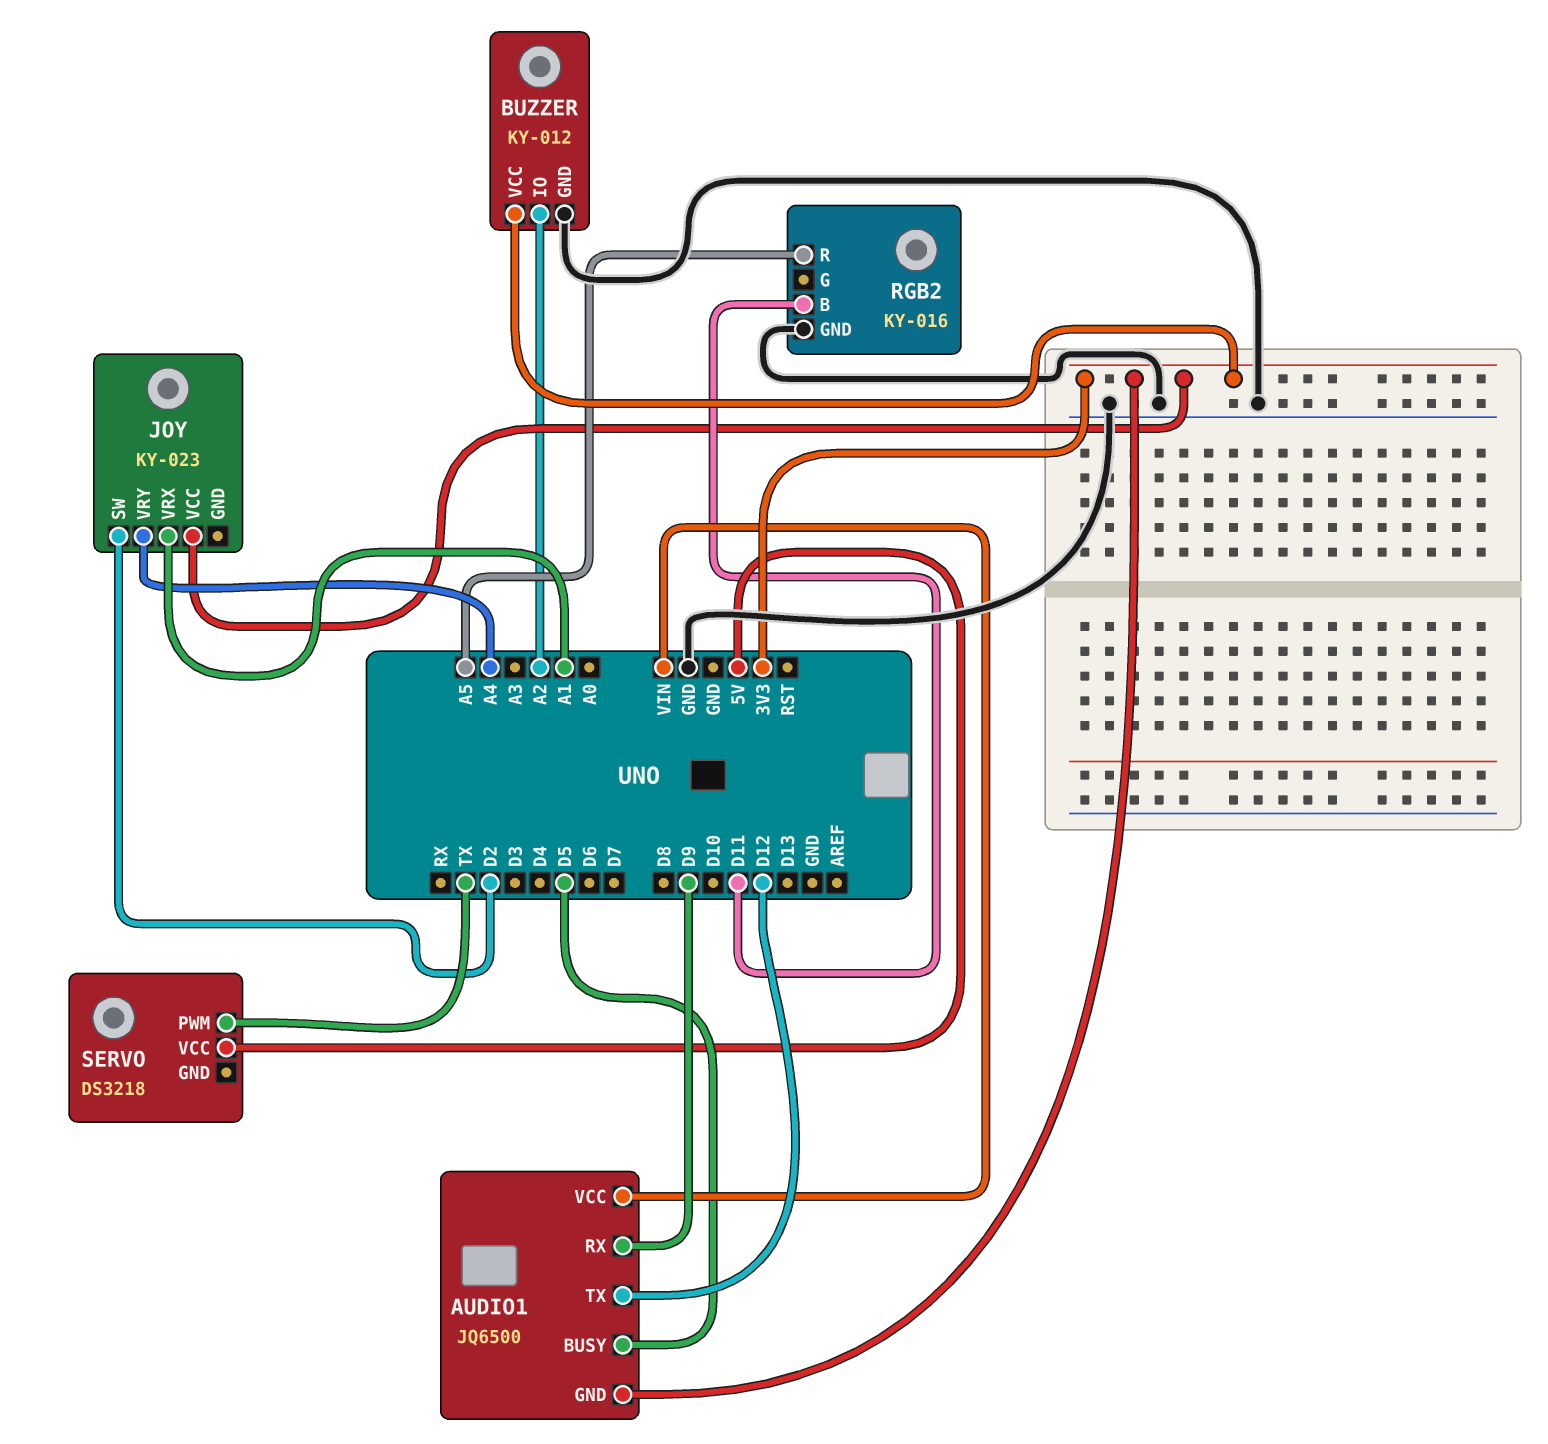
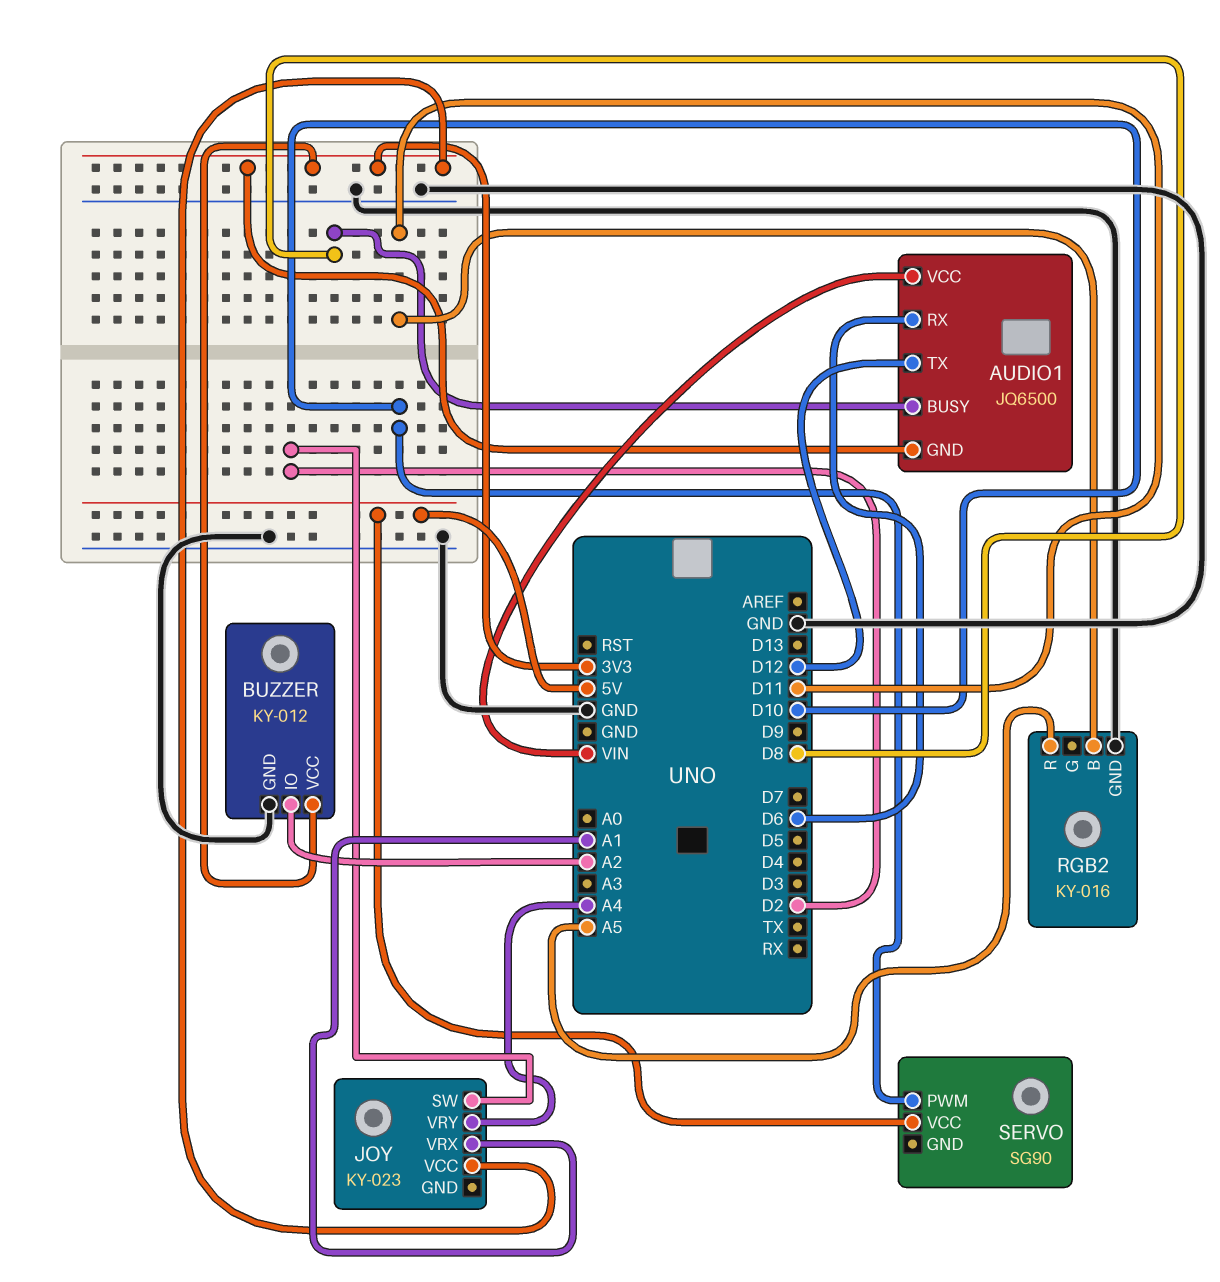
AUDIO1 pin BUSY: D5 -> D8
AUDIO1 pin RX: D9 -> D6
SERVO: DS3218 -> SG90
SERVO pin PWM: TX -> D10

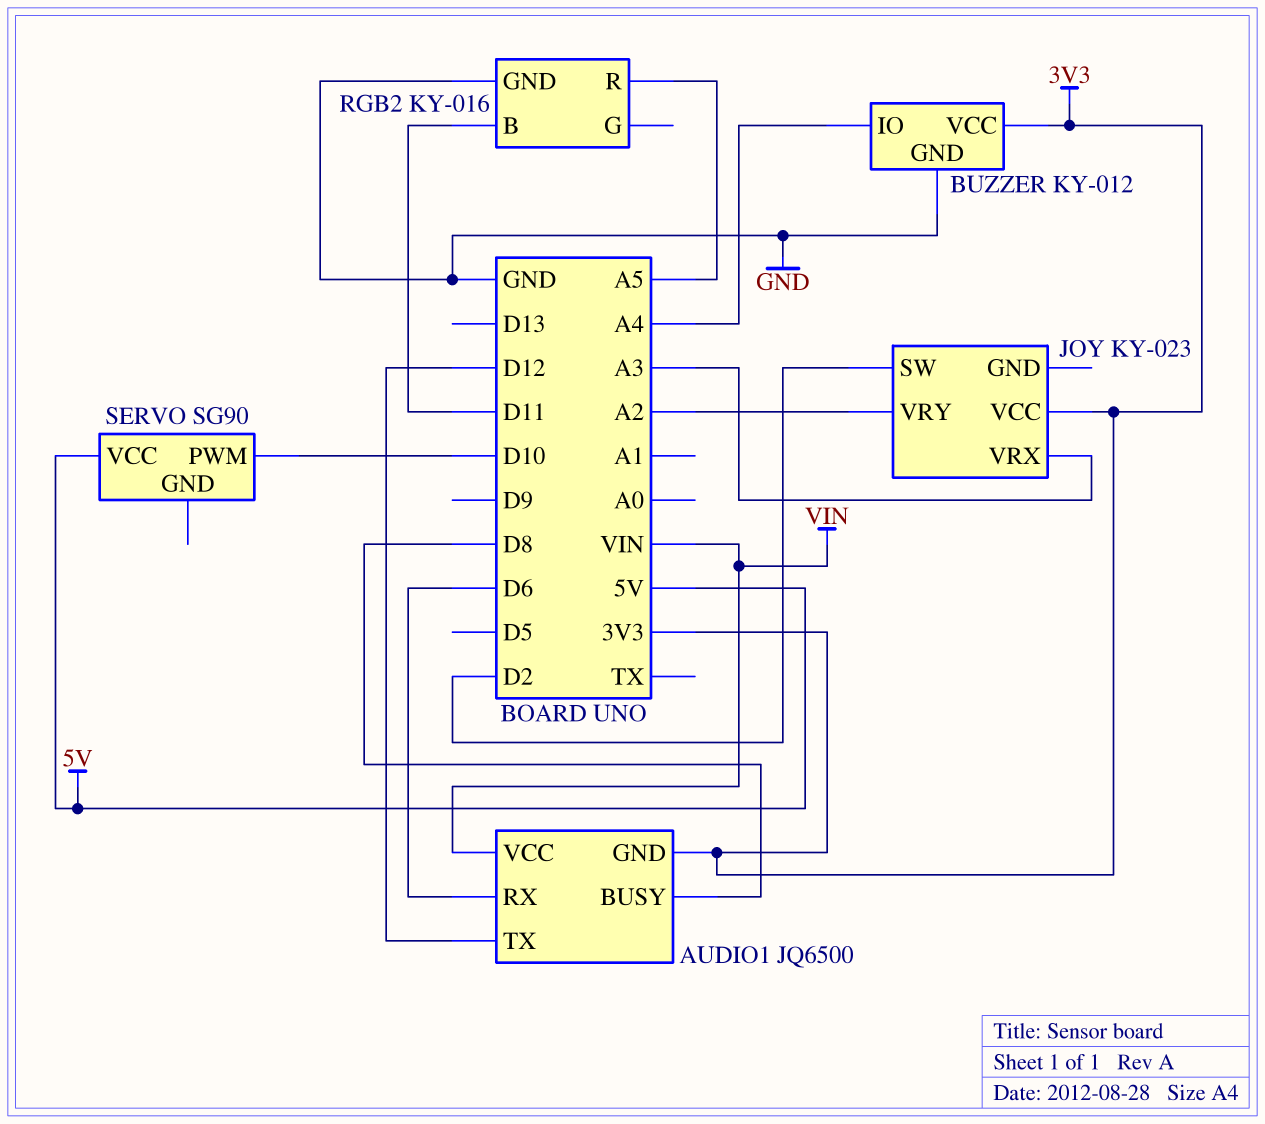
BUZZER pin IO: A2 -> A4
JOY pin VRX: A1 -> A3
JOY pin VRY: A4 -> A2

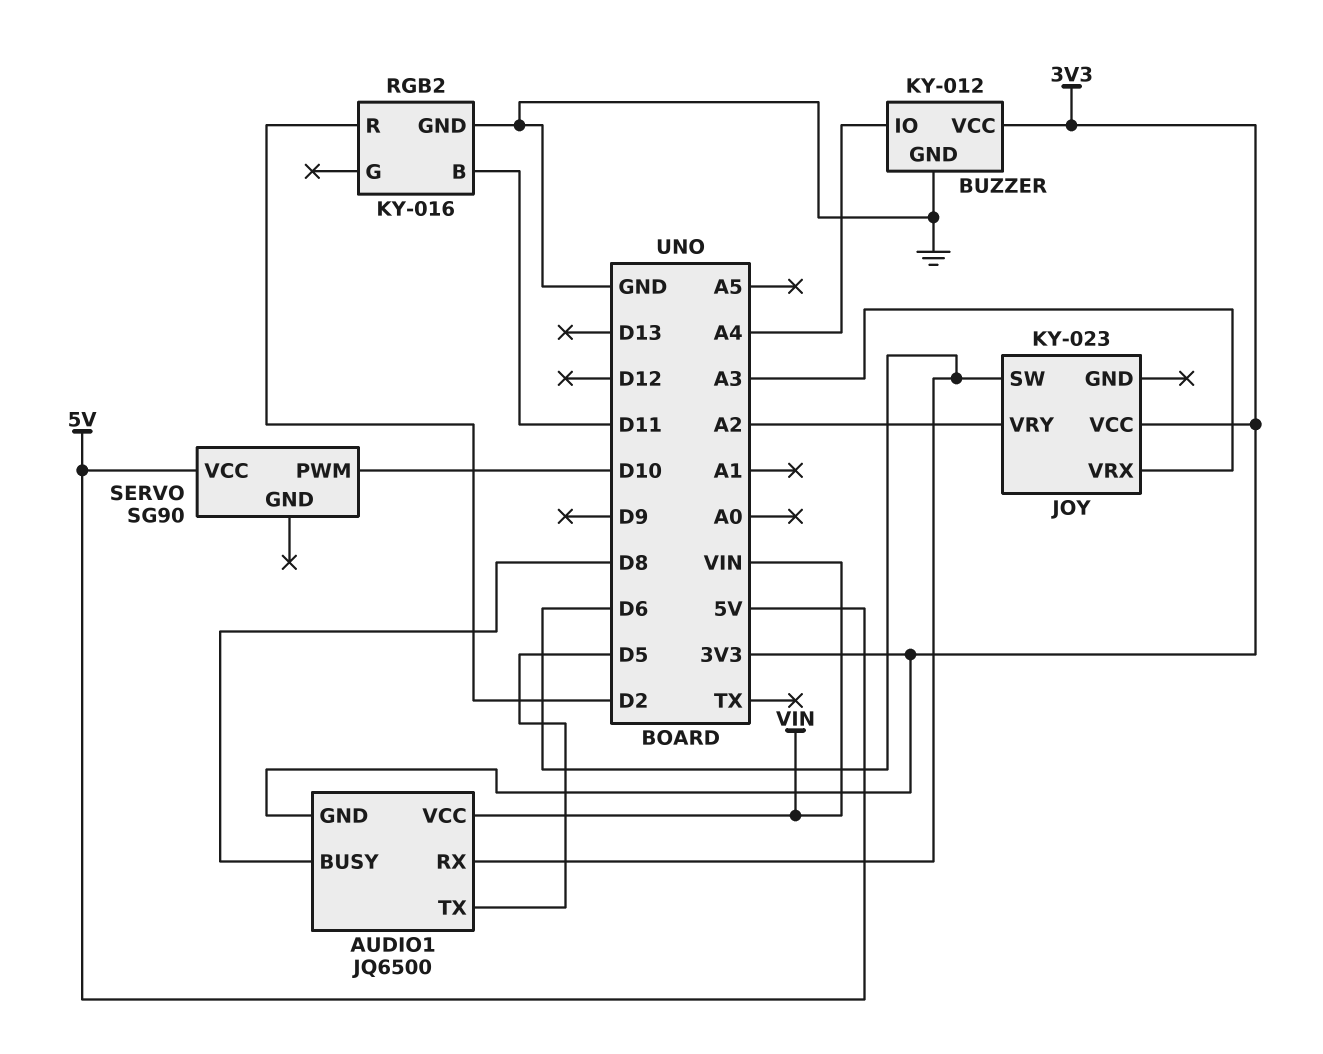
AUDIO1 pin TX: D12 -> D5
JOY pin SW: D2 -> D6
RGB2 pin R: A5 -> D2

